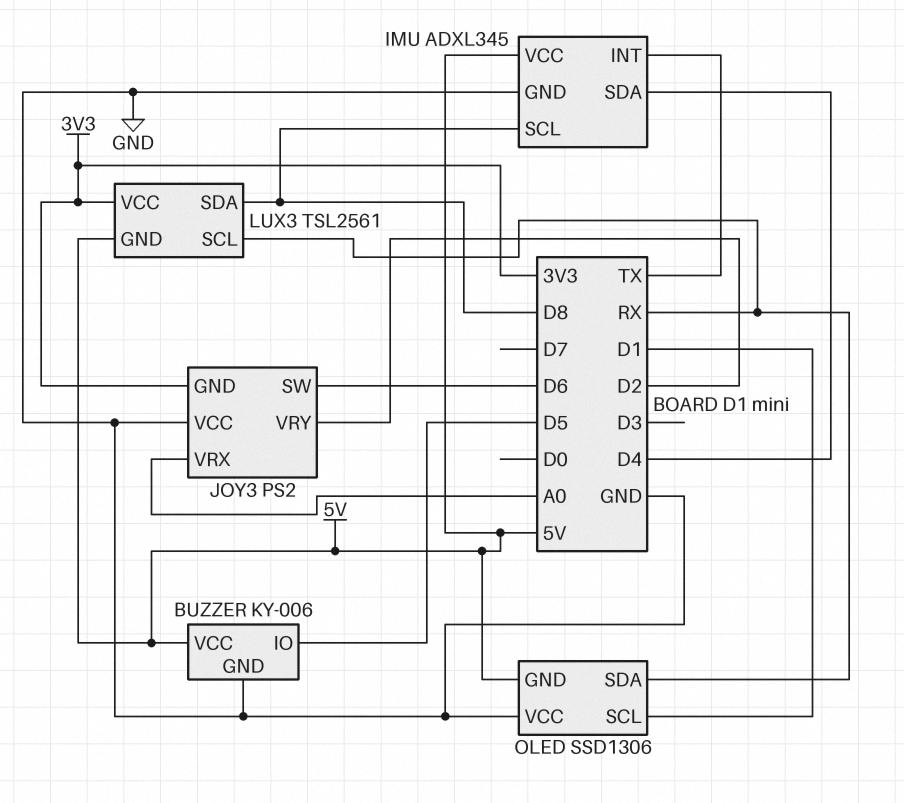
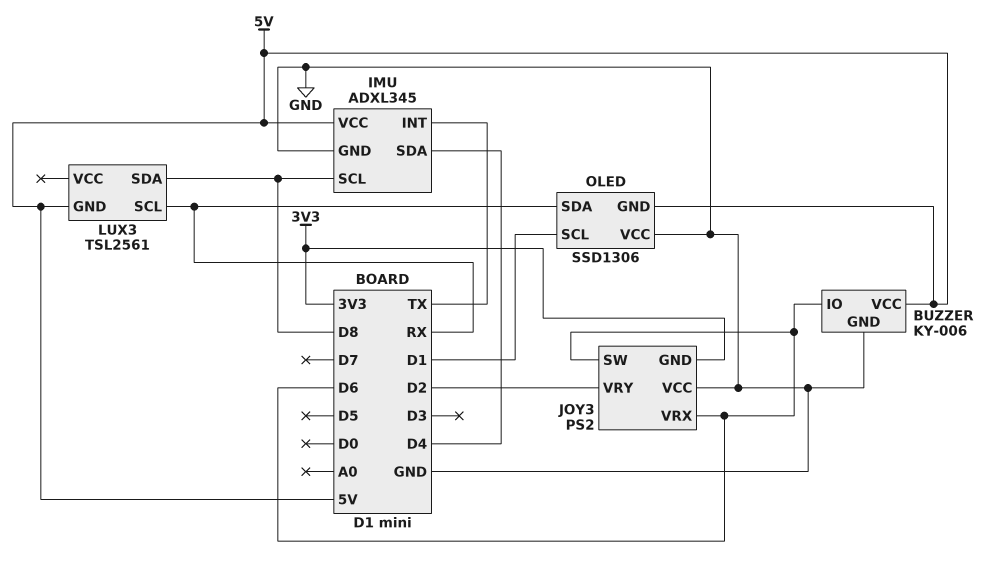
BUZZER pin IO: D5 -> D6
JOY3 pin VRX: A0 -> D6
LUX3 pin VCC: 3V3 -> none

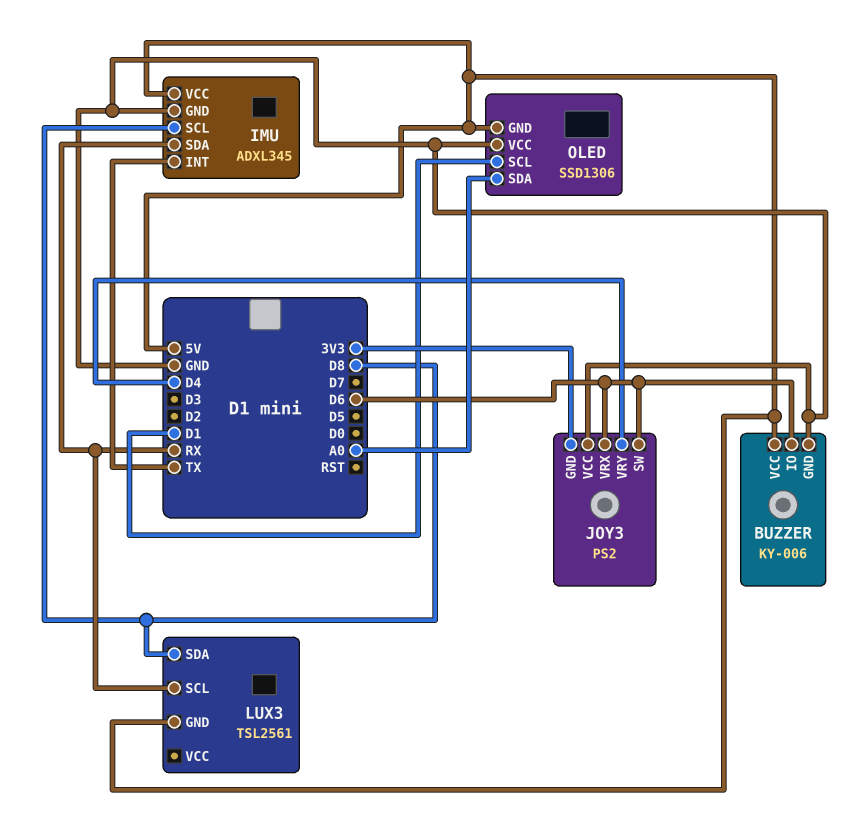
IMU pin SDA: D4 -> RX
JOY3 pin VRY: D2 -> D4
OLED pin SDA: RX -> A0

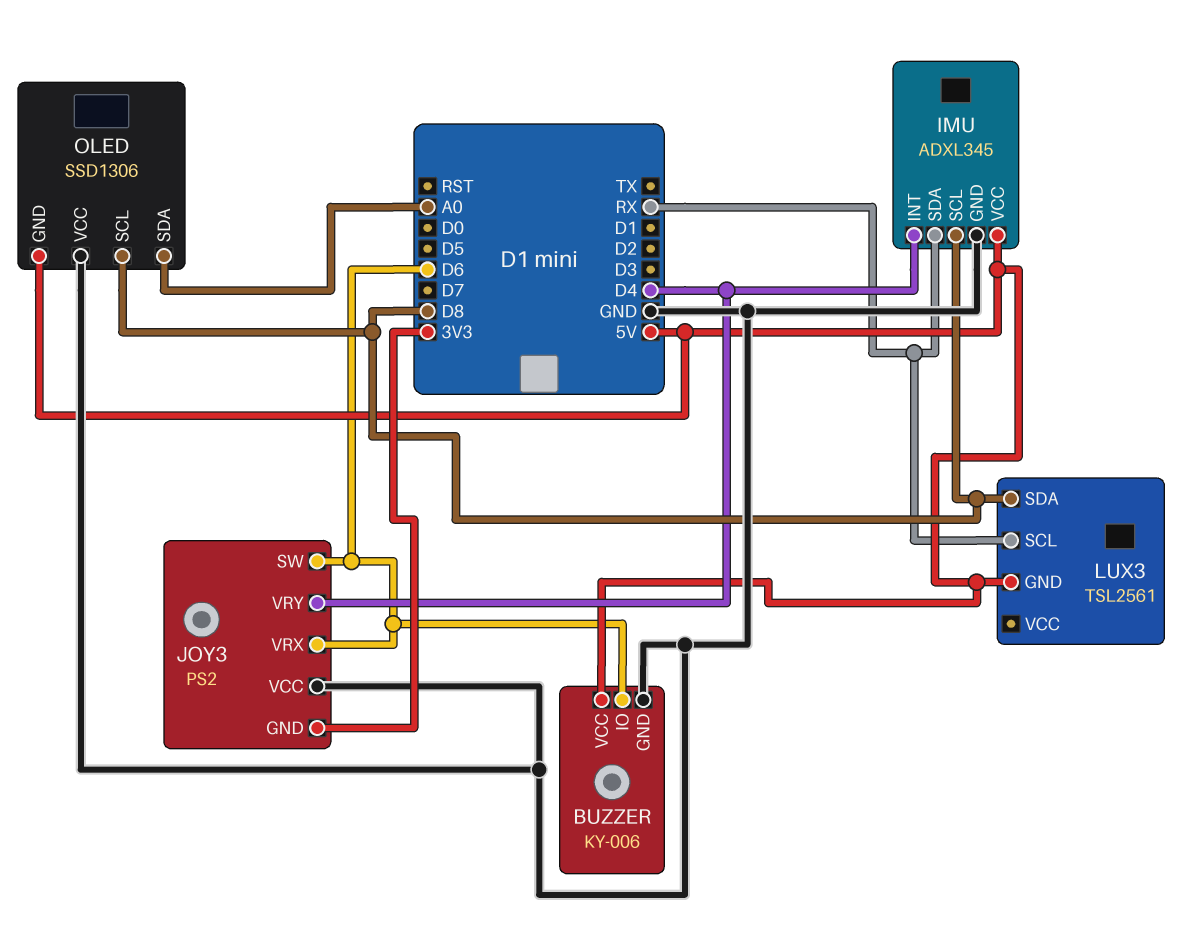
IMU pin INT: TX -> D4
OLED pin SCL: D1 -> D8

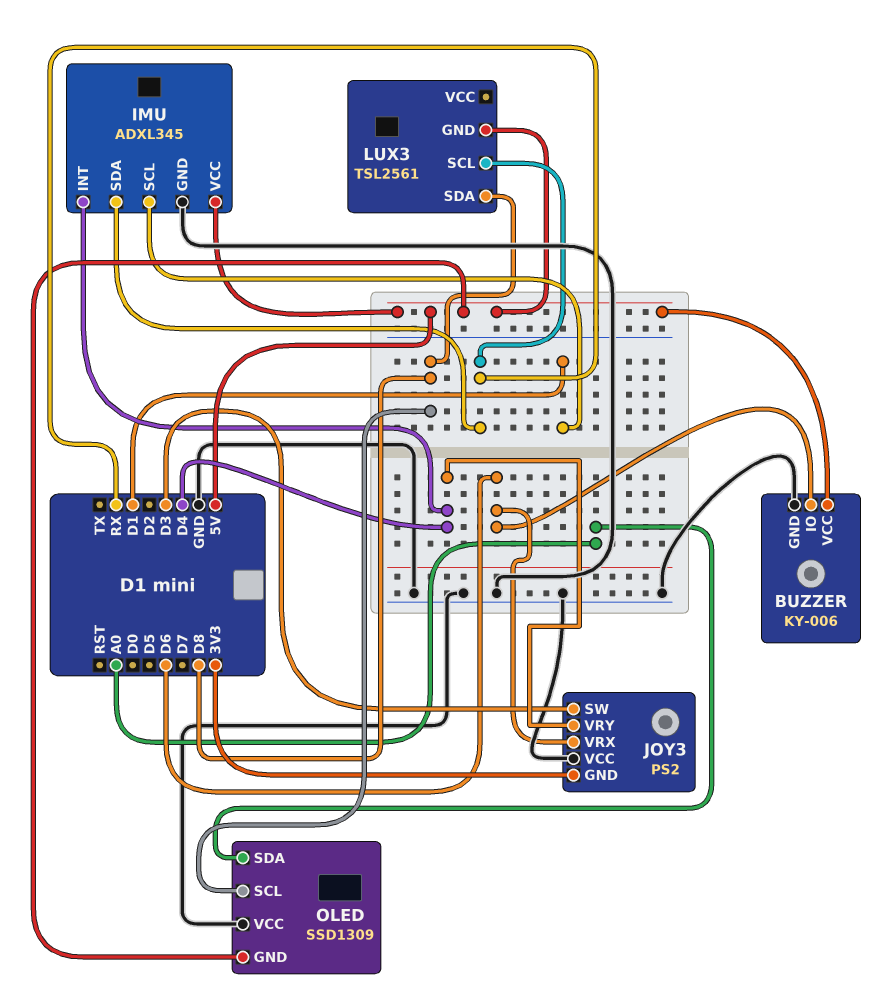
IMU pin SCL: D8 -> D1
JOY3 pin SW: D6 -> D3
OLED: SSD1306 -> SSD1309

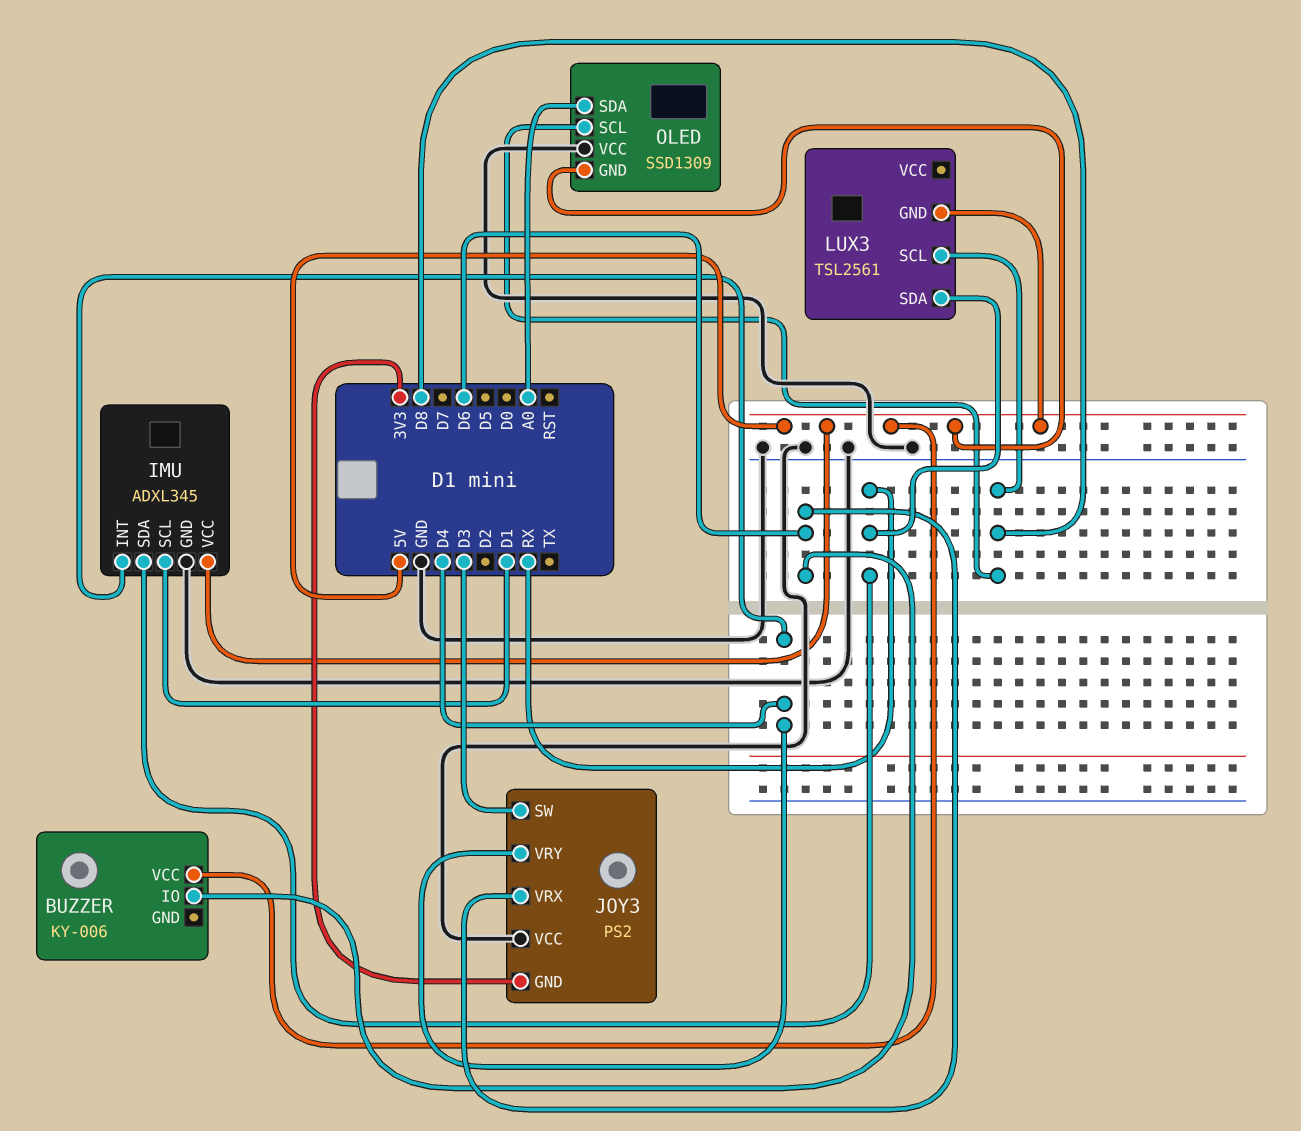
BUZZER pin GND: GND -> none
LUX3 pin SCL: RX -> D8
LUX3 pin SDA: D8 -> RX

